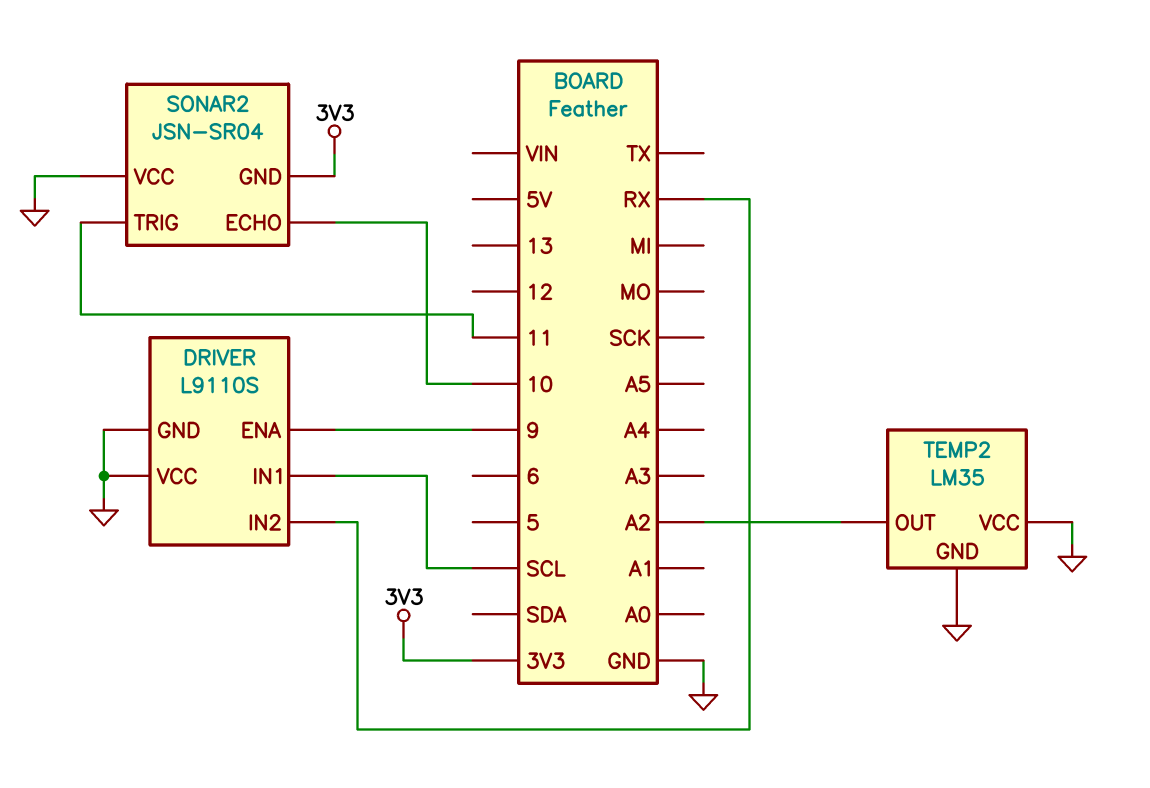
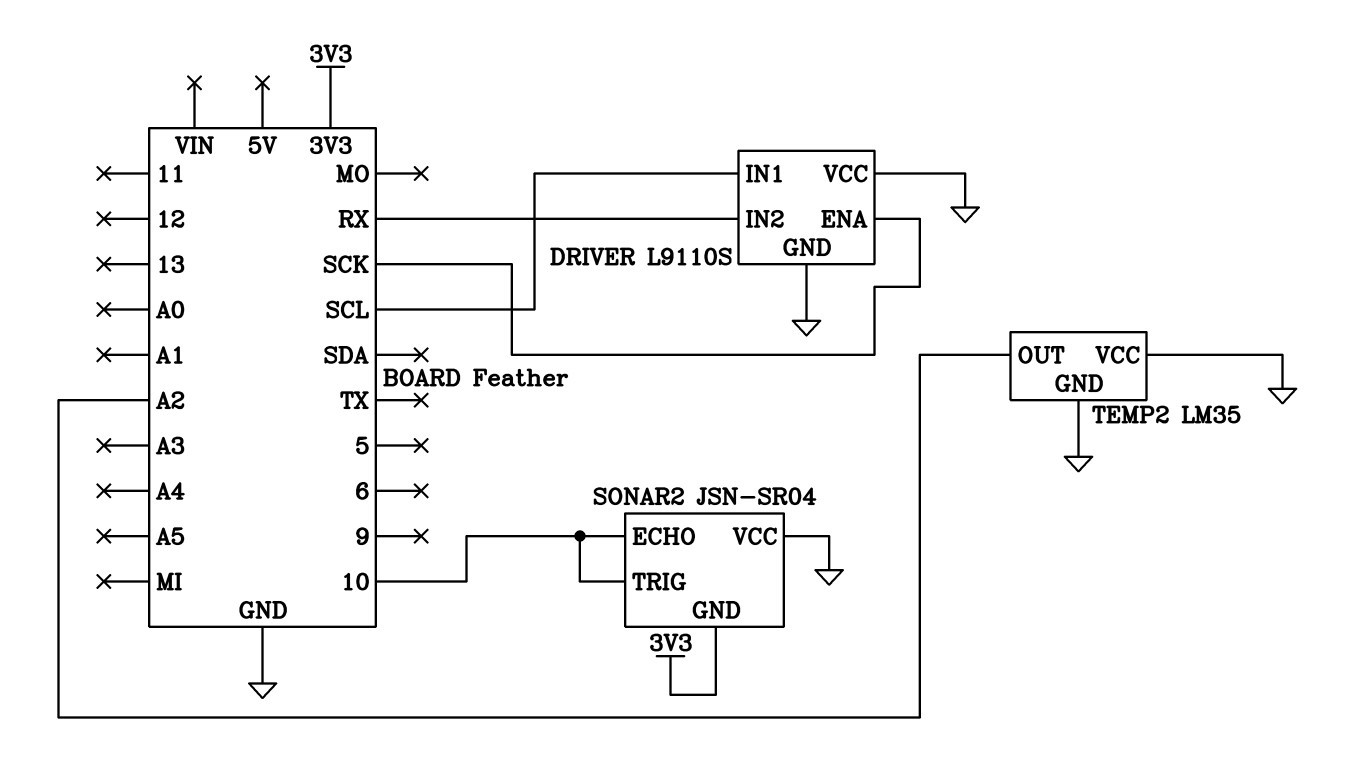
DRIVER pin ENA: 9 -> SCK
SONAR2 pin TRIG: 11 -> 10

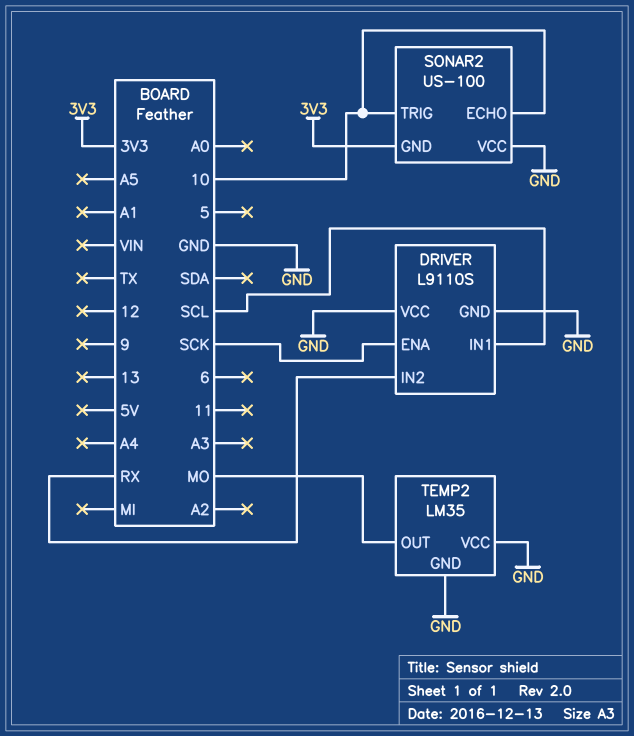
SONAR2: JSN-SR04 -> US-100
TEMP2 pin OUT: A2 -> MO

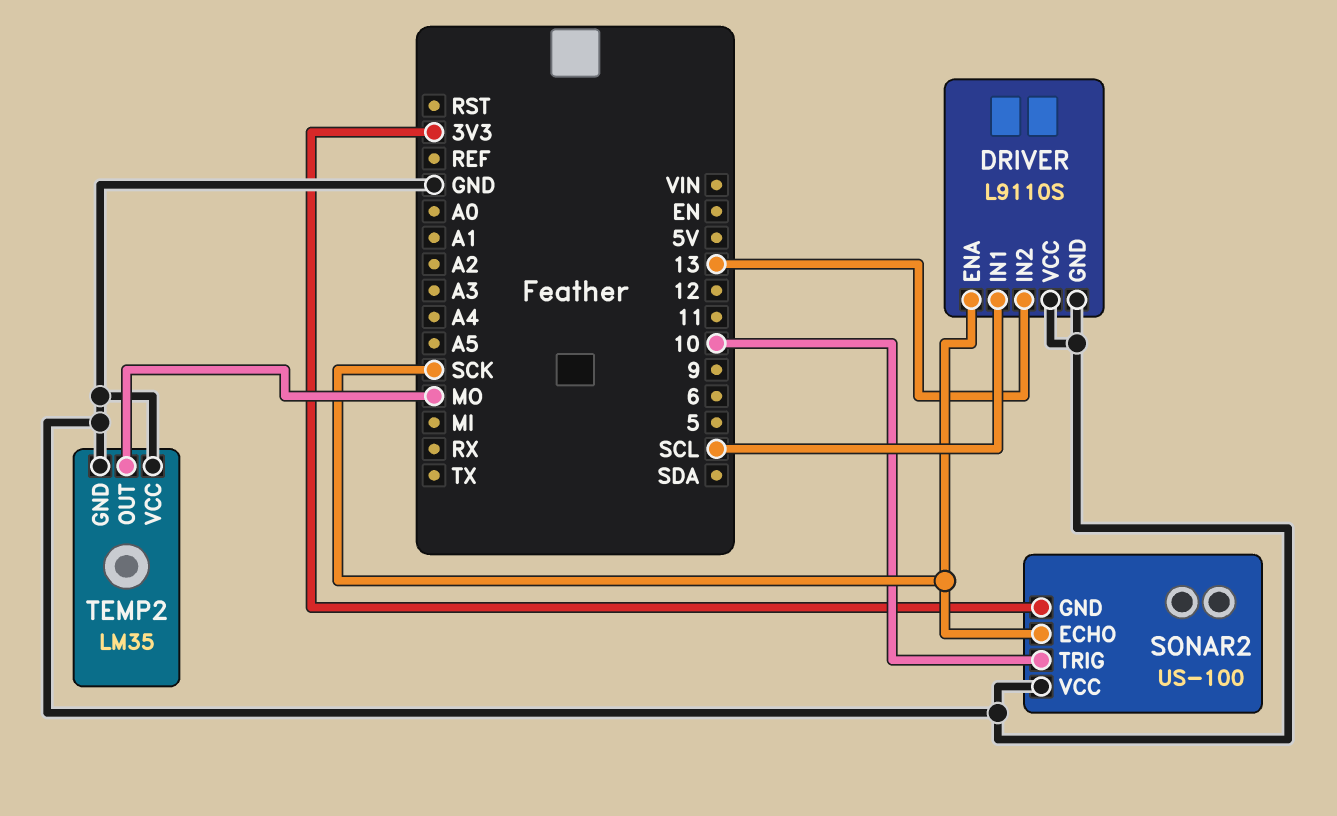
DRIVER pin IN2: RX -> 13
SONAR2 pin ECHO: 10 -> SCK

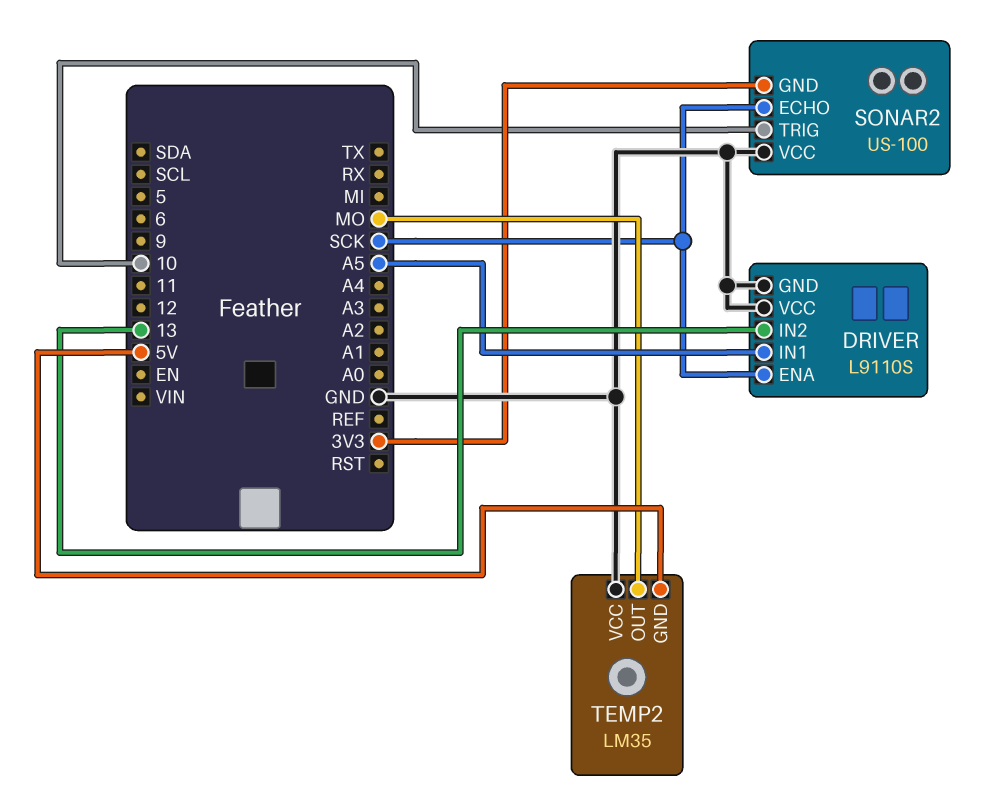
DRIVER pin IN1: SCL -> A5
TEMP2 pin GND: GND -> 5V

